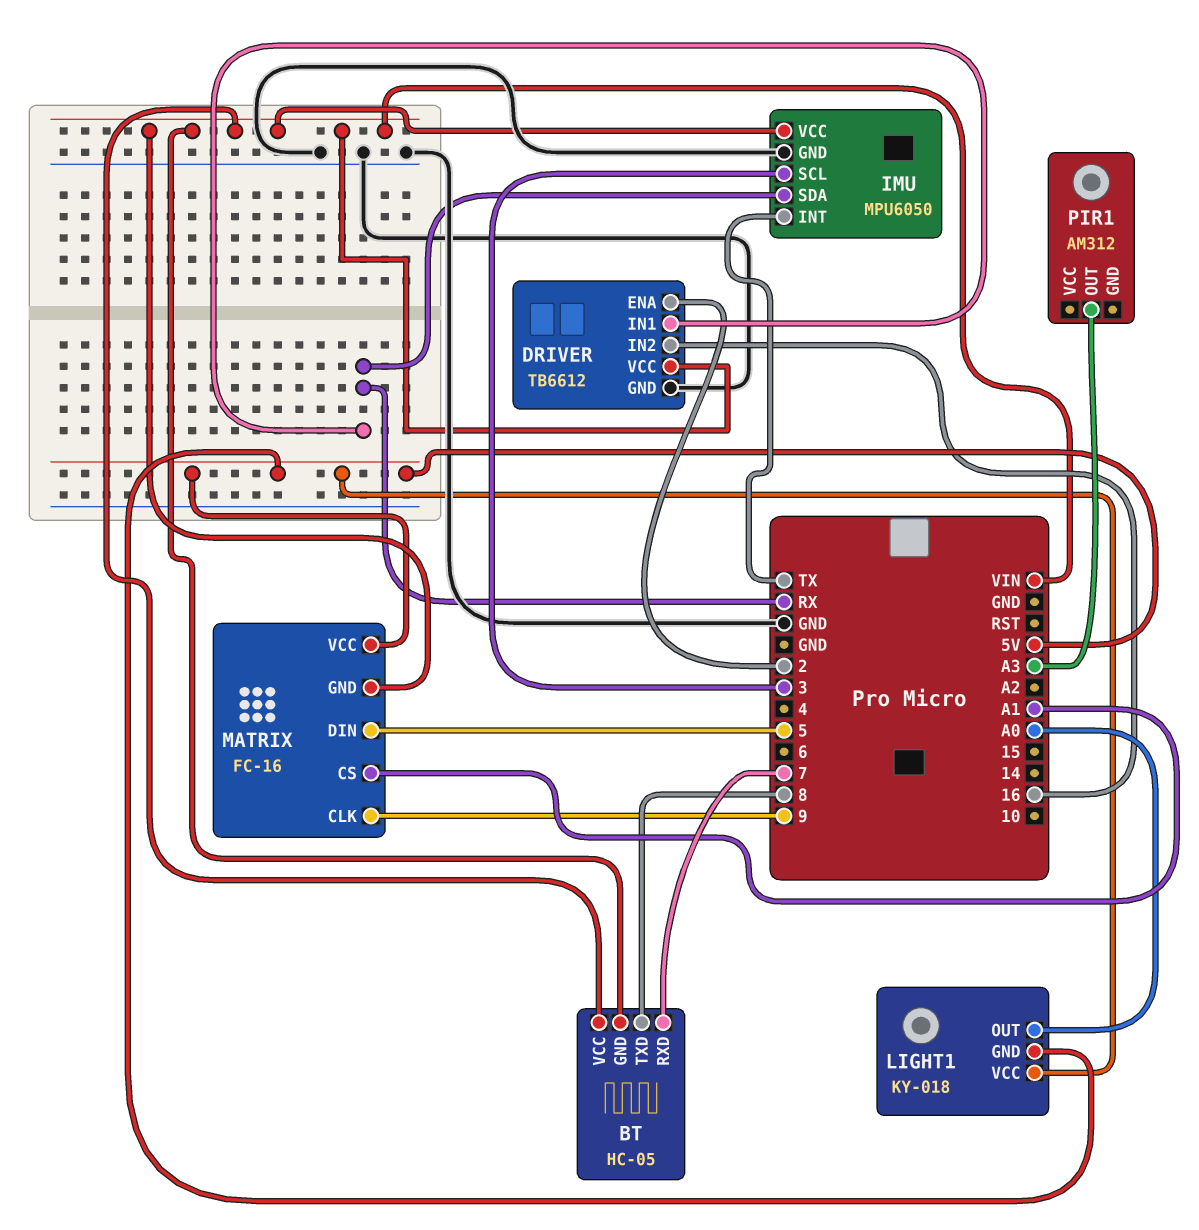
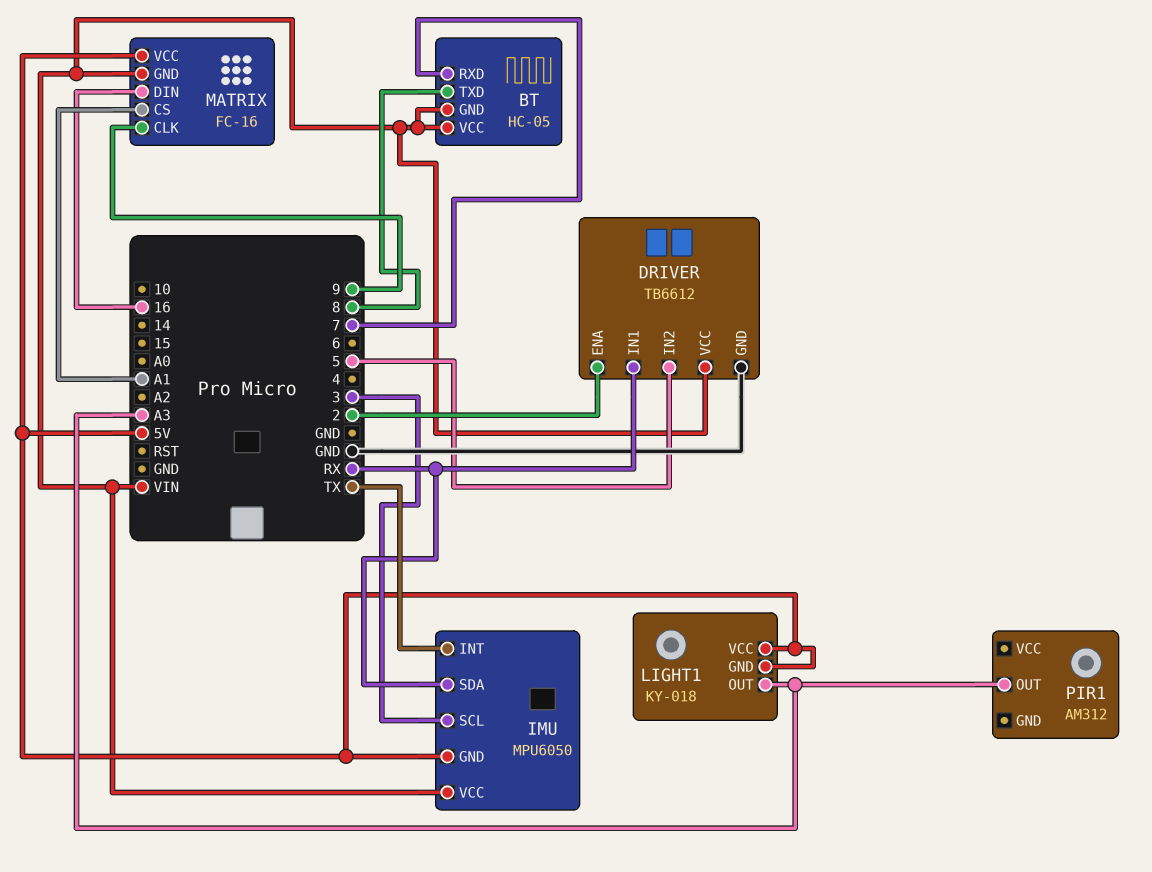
DRIVER pin IN2: 16 -> 5
IMU pin GND: GND -> 5V
LIGHT1 pin OUT: A0 -> A3
MATRIX pin DIN: 5 -> 16

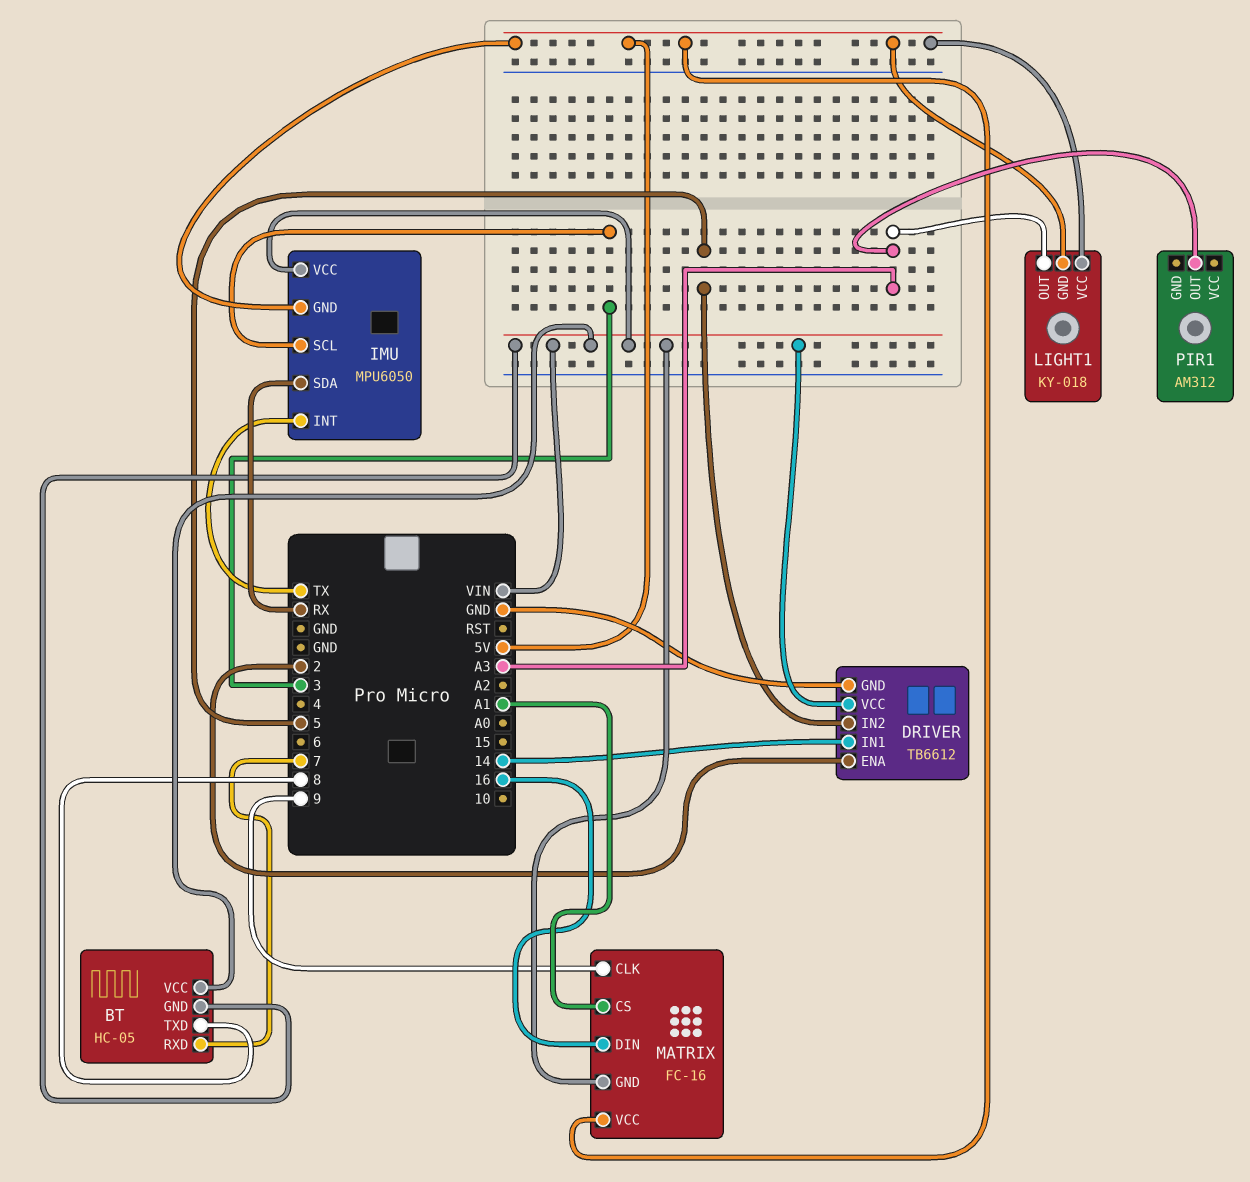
DRIVER pin IN1: RX -> 14

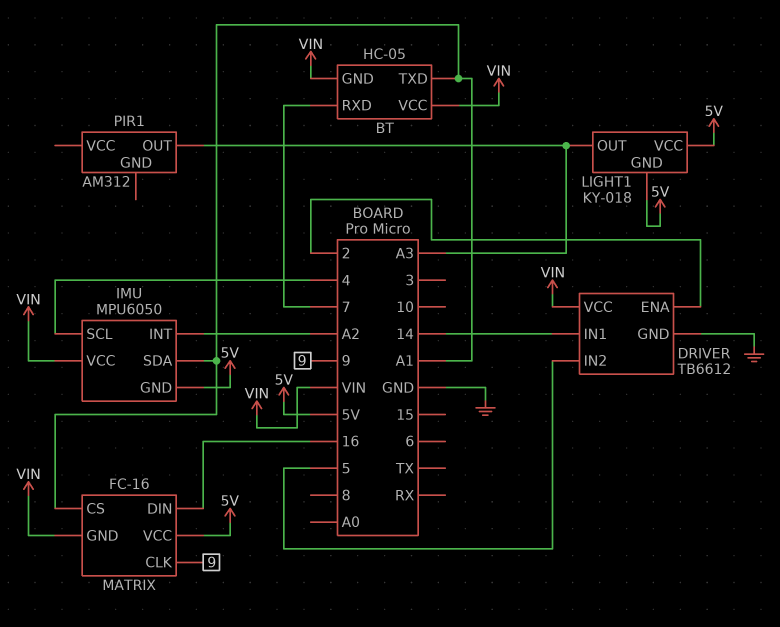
BT pin TXD: 8 -> A1
IMU pin INT: TX -> A2
IMU pin SCL: 3 -> 4
IMU pin SDA: RX -> A1

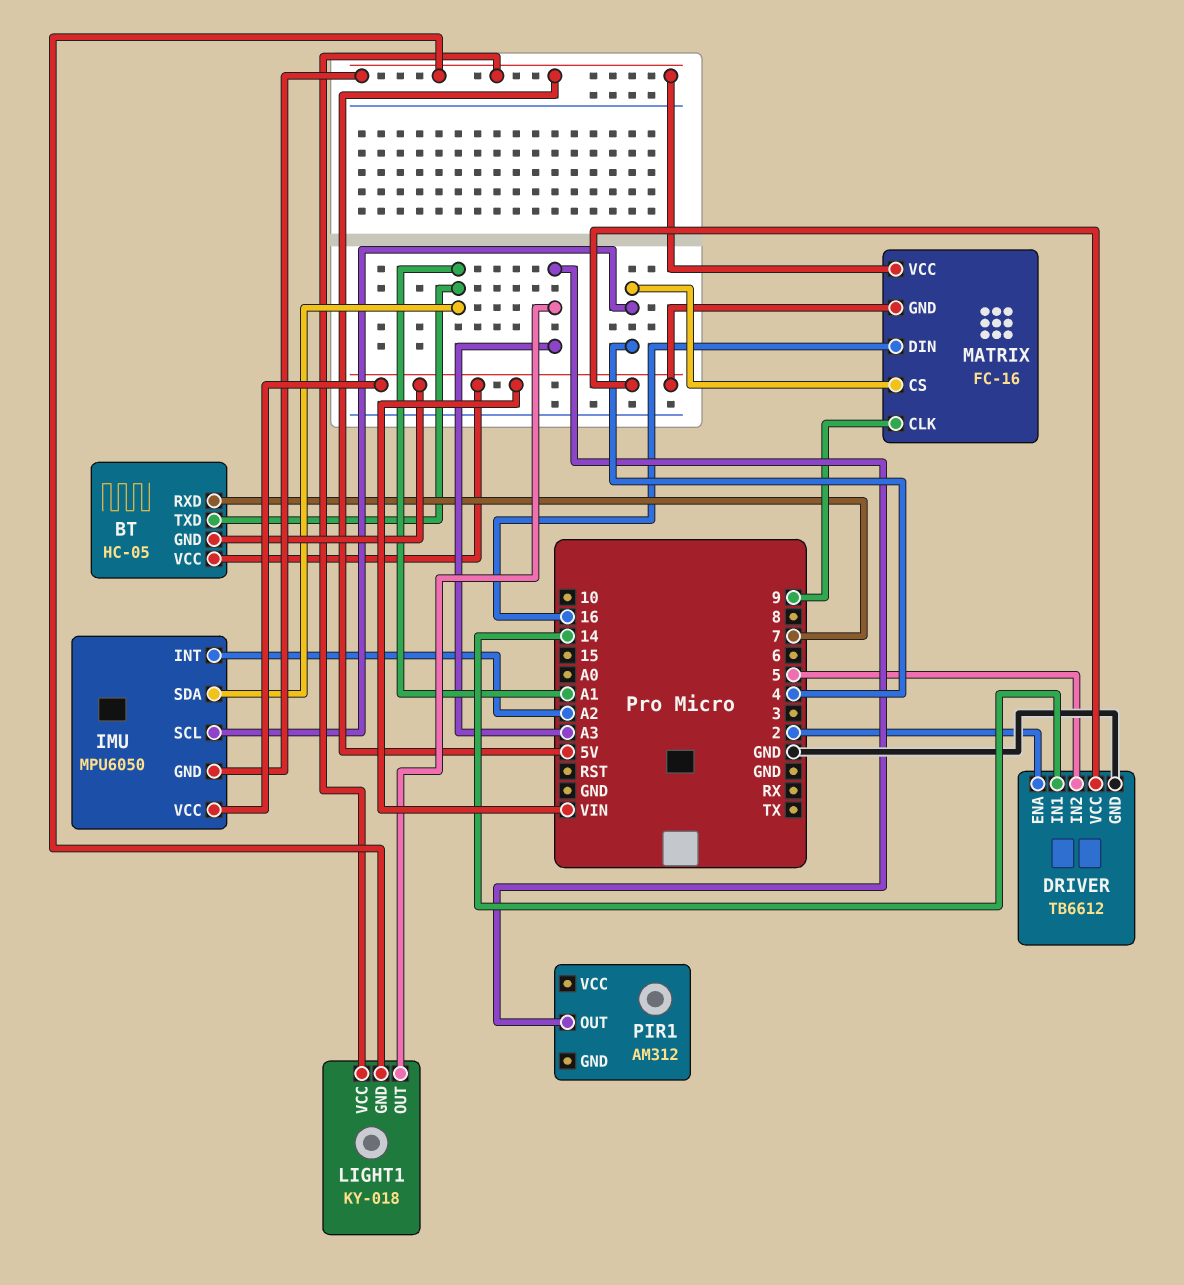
MATRIX pin CS: A1 -> 4

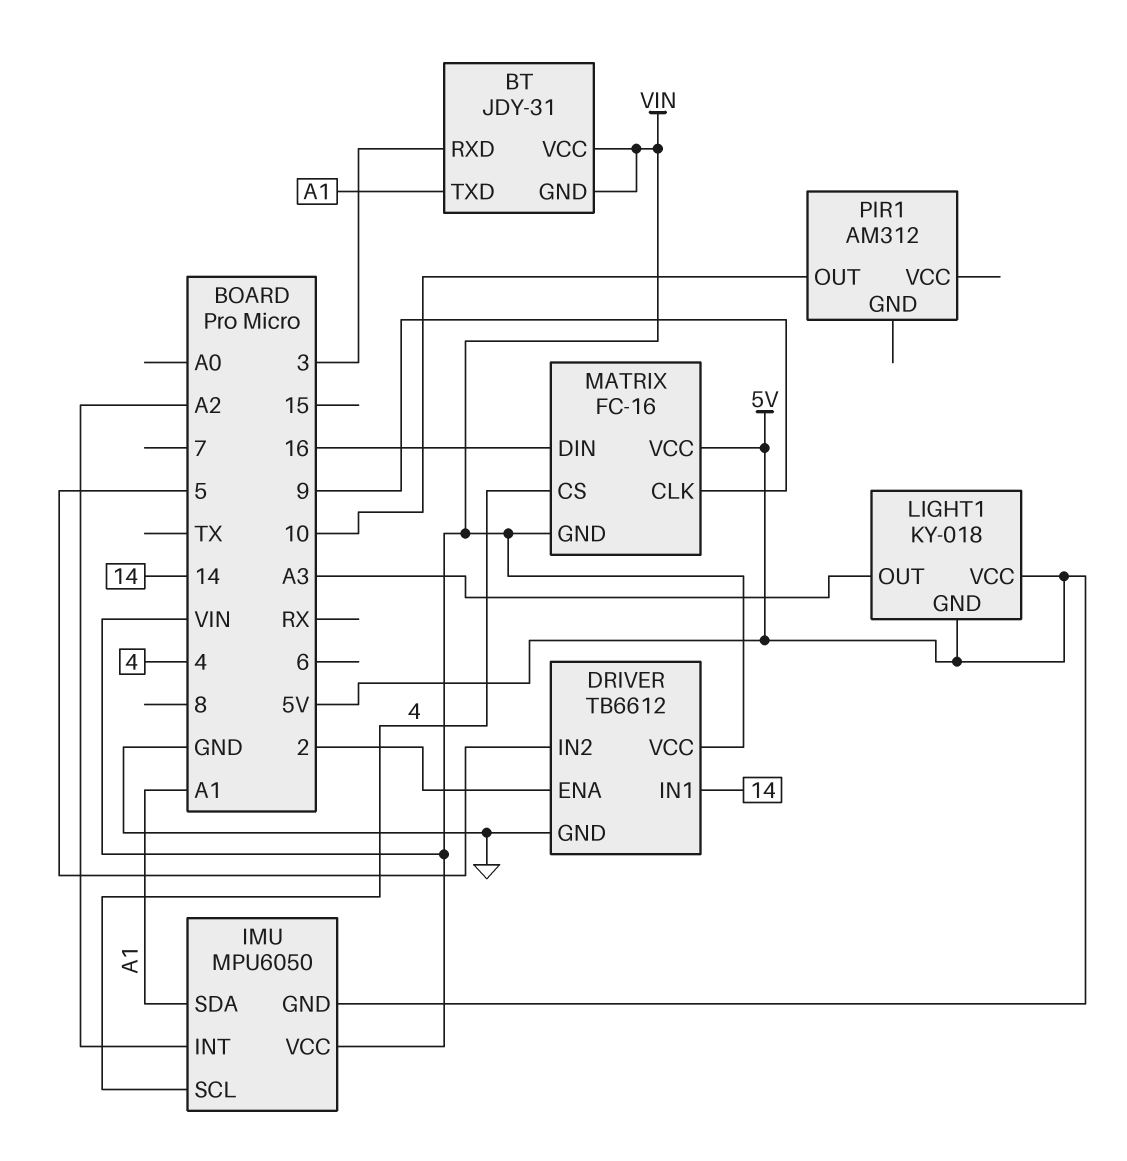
BT: HC-05 -> JDY-31
BT pin RXD: 7 -> 3
PIR1 pin OUT: A3 -> 10

